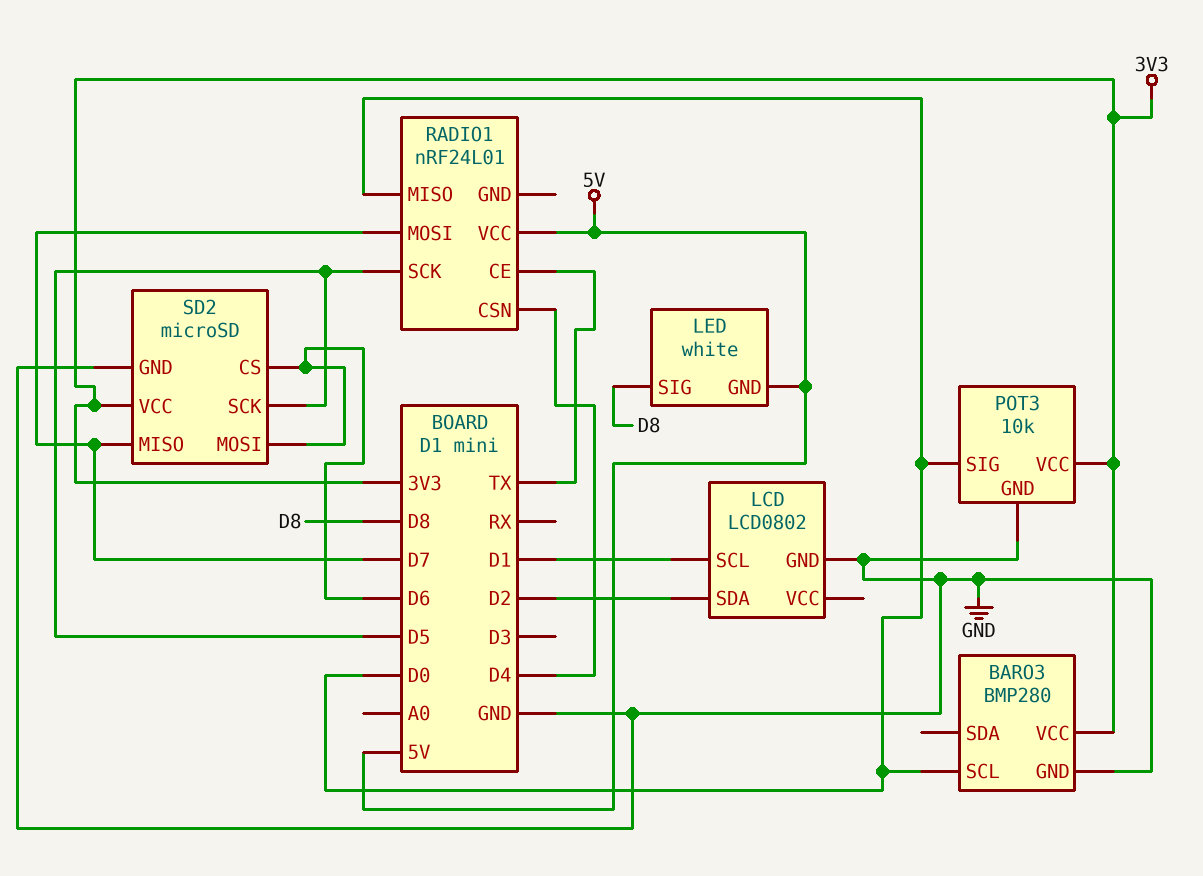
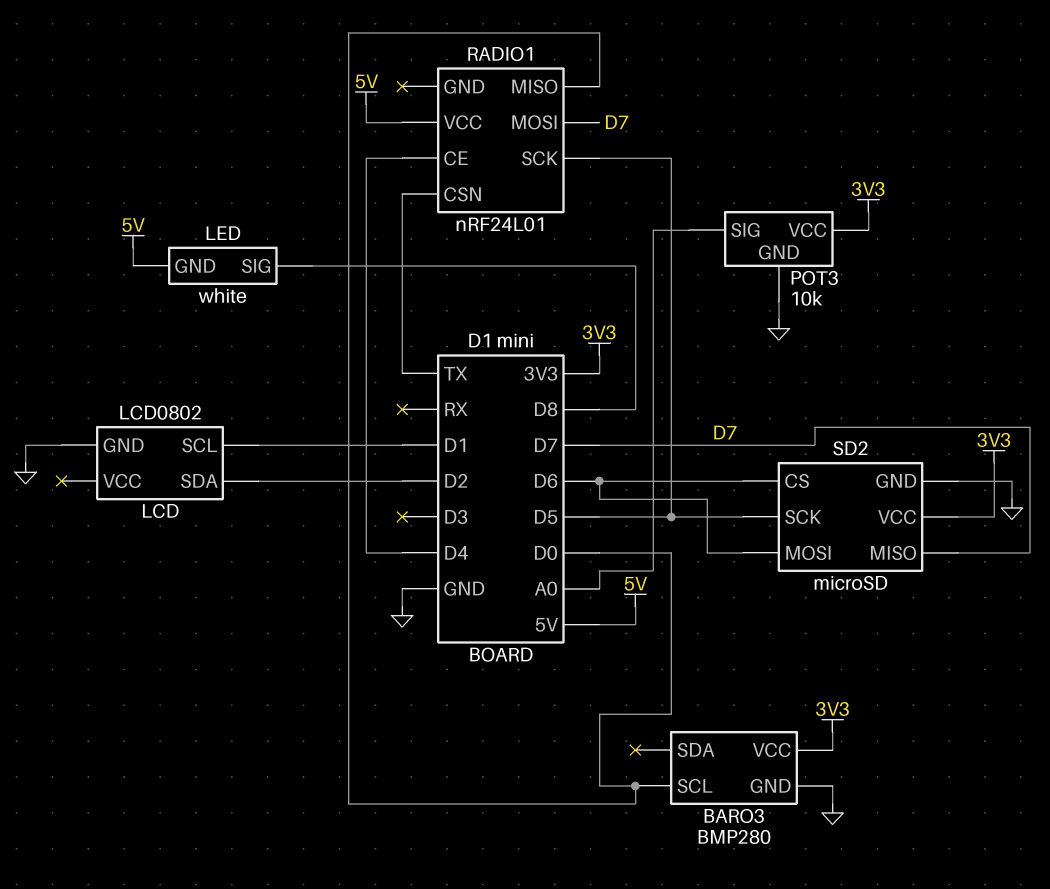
POT3 pin SIG: D0 -> A0
RADIO1 pin CE: TX -> D4
RADIO1 pin CSN: D4 -> TX

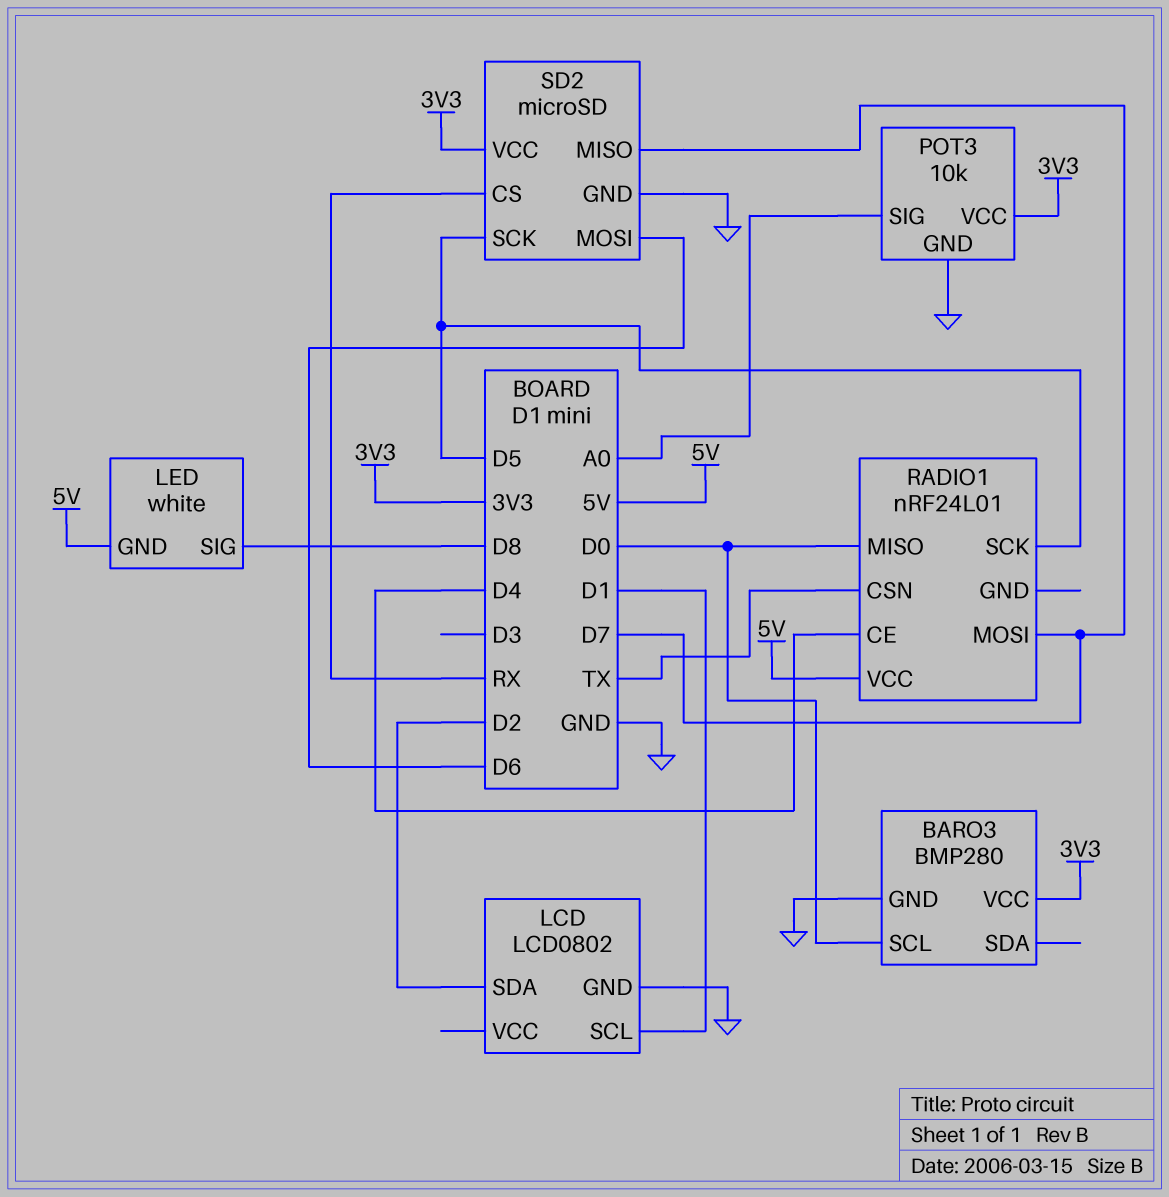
SD2 pin CS: D6 -> RX

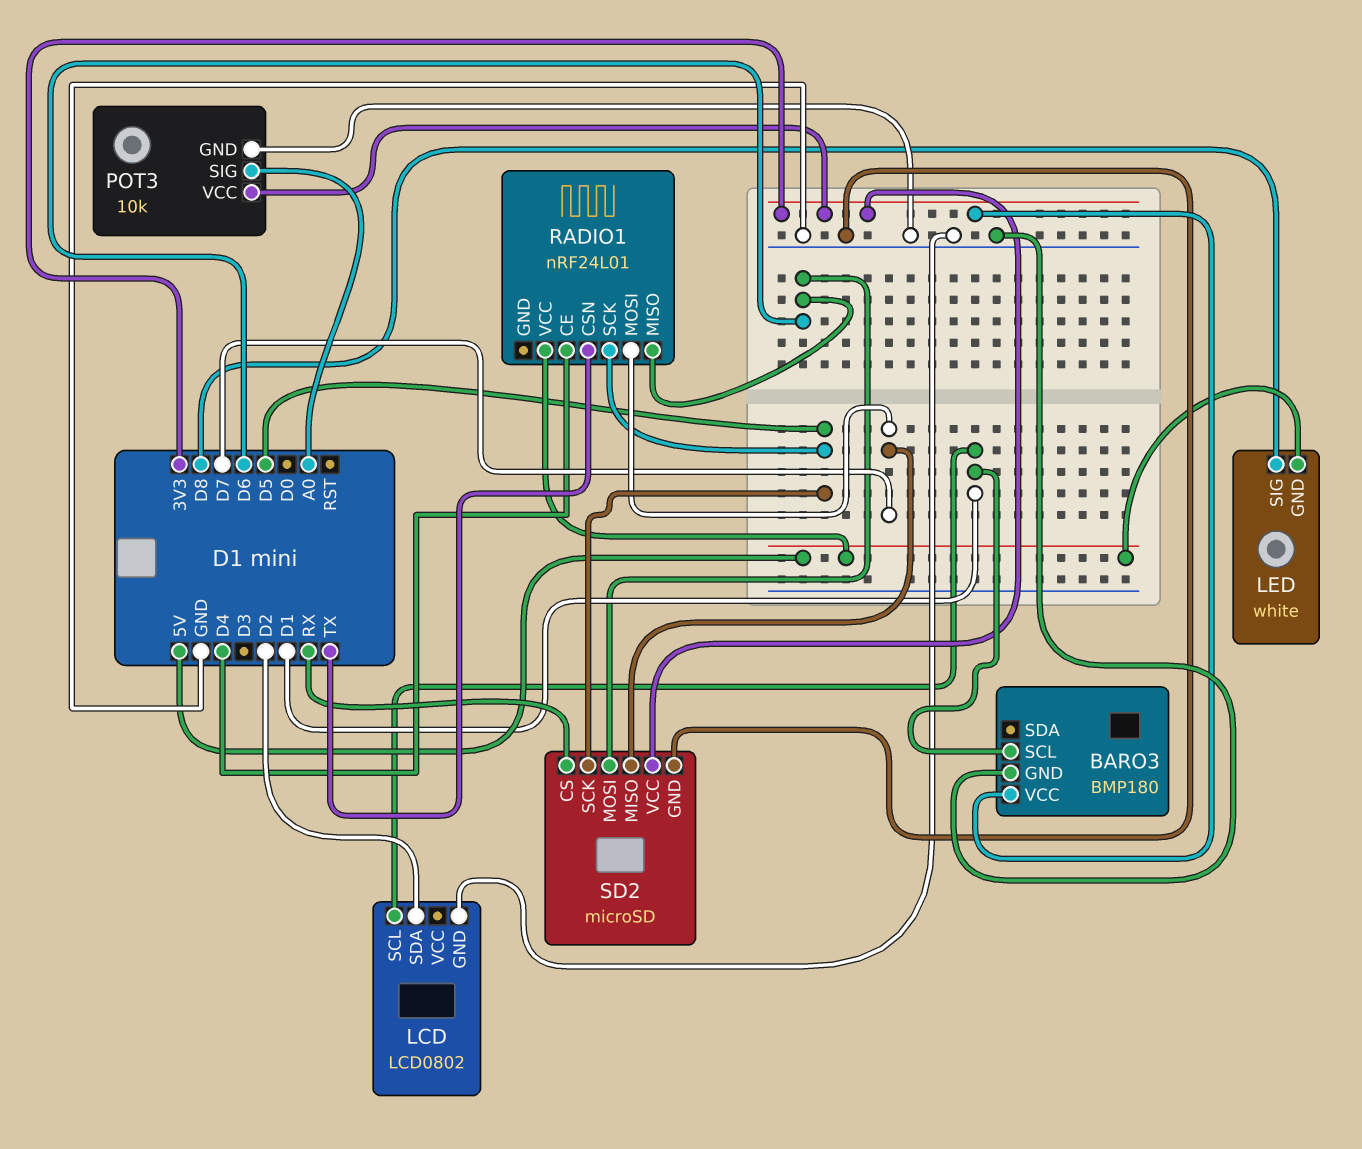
BARO3: BMP280 -> BMP180
BARO3 pin SCL: D0 -> D1
RADIO1 pin MISO: D0 -> D6

